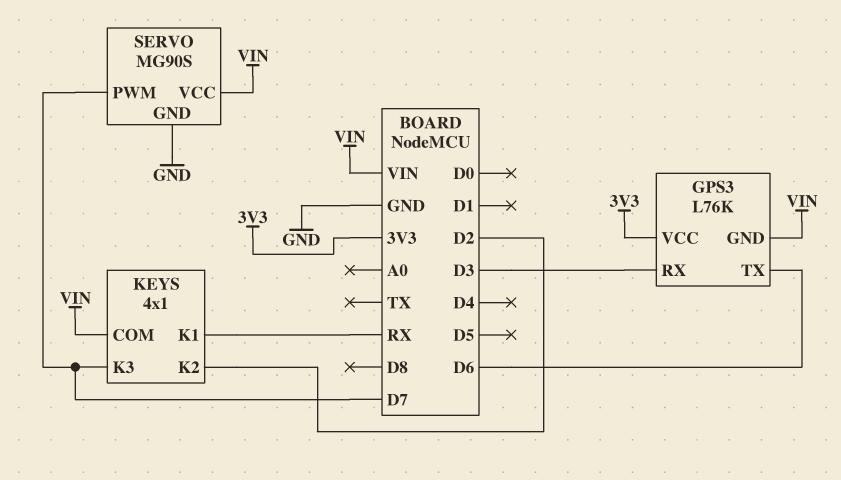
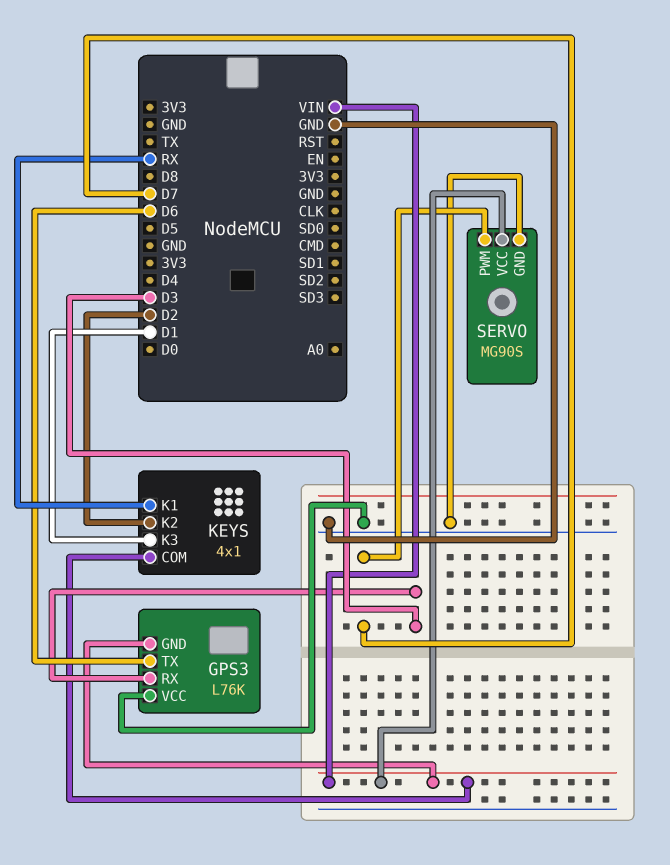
GPS3 pin VCC: 3V3 -> GND
KEYS pin K3: D7 -> D1

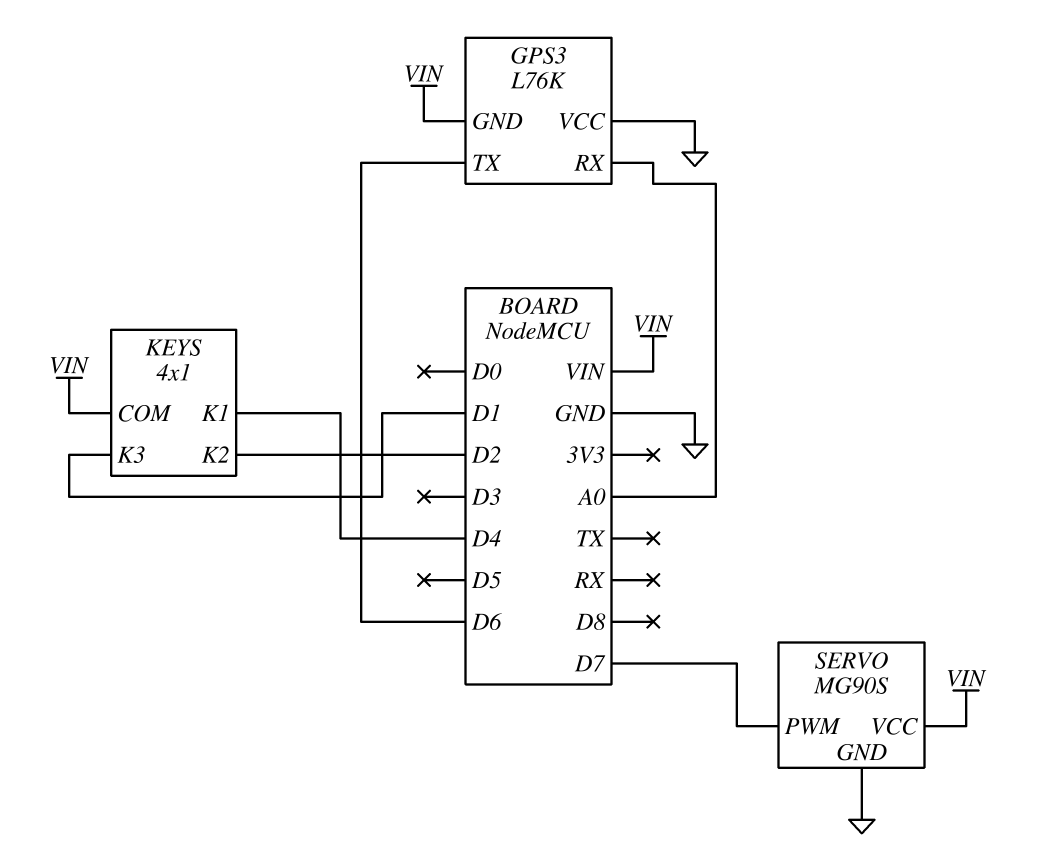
GPS3 pin RX: D3 -> A0
KEYS pin K1: RX -> D4

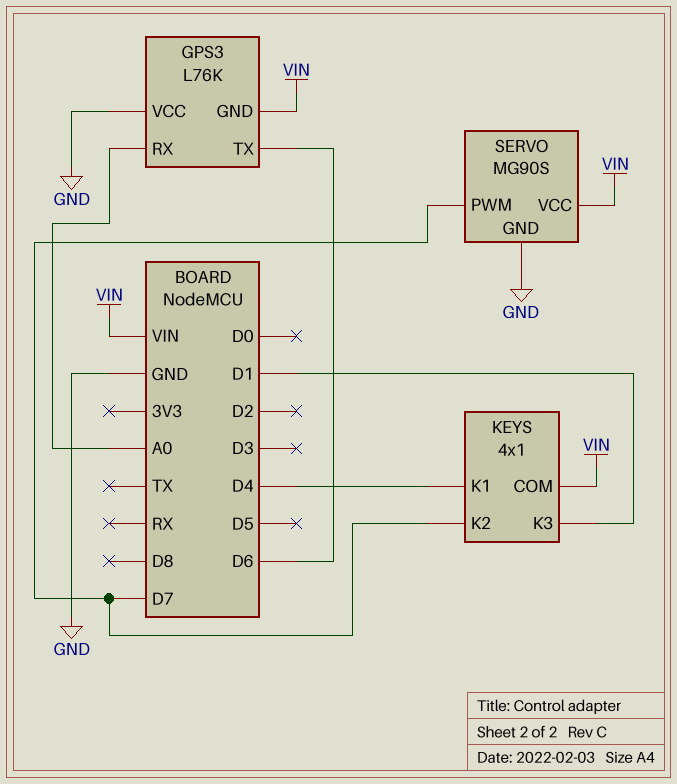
KEYS pin K2: D2 -> D7

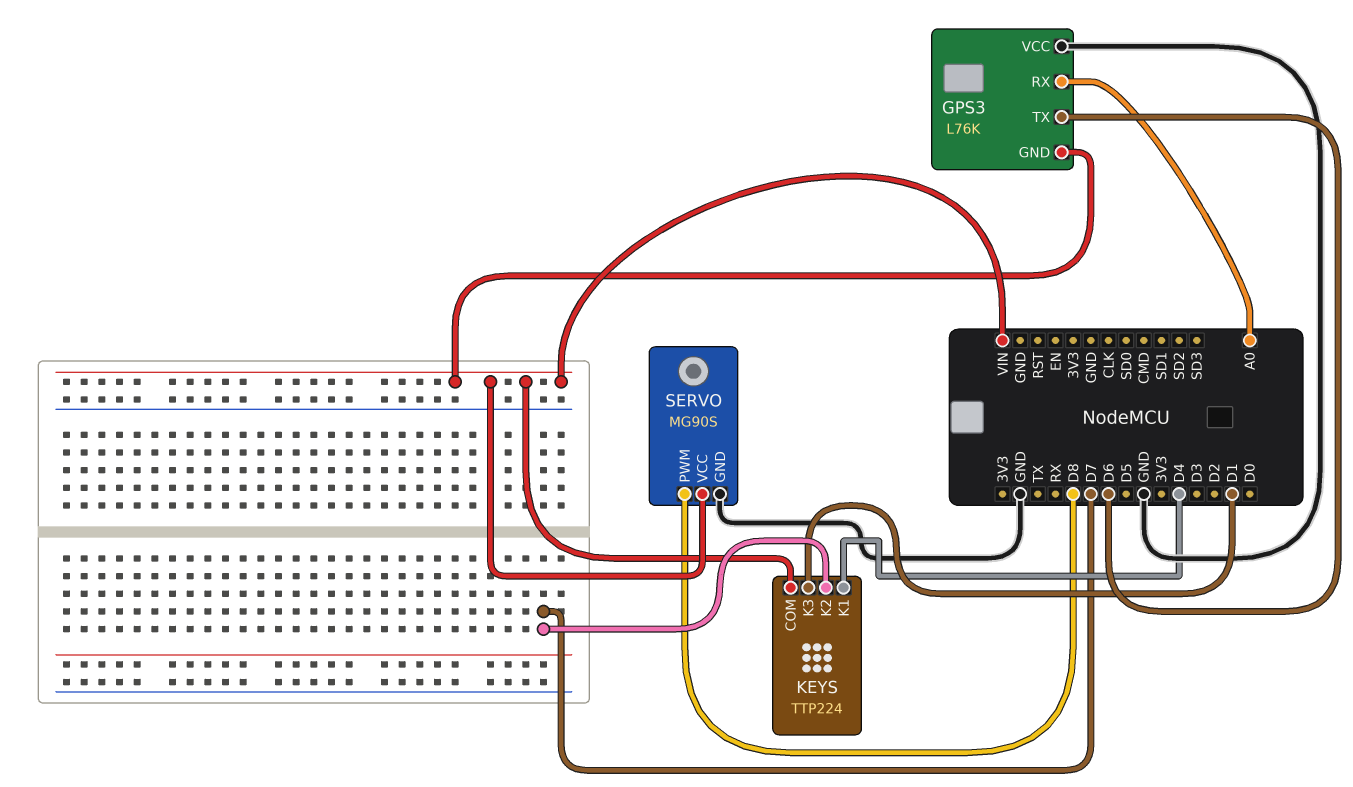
KEYS: 4x1 -> TTP224
SERVO pin PWM: D7 -> D8

